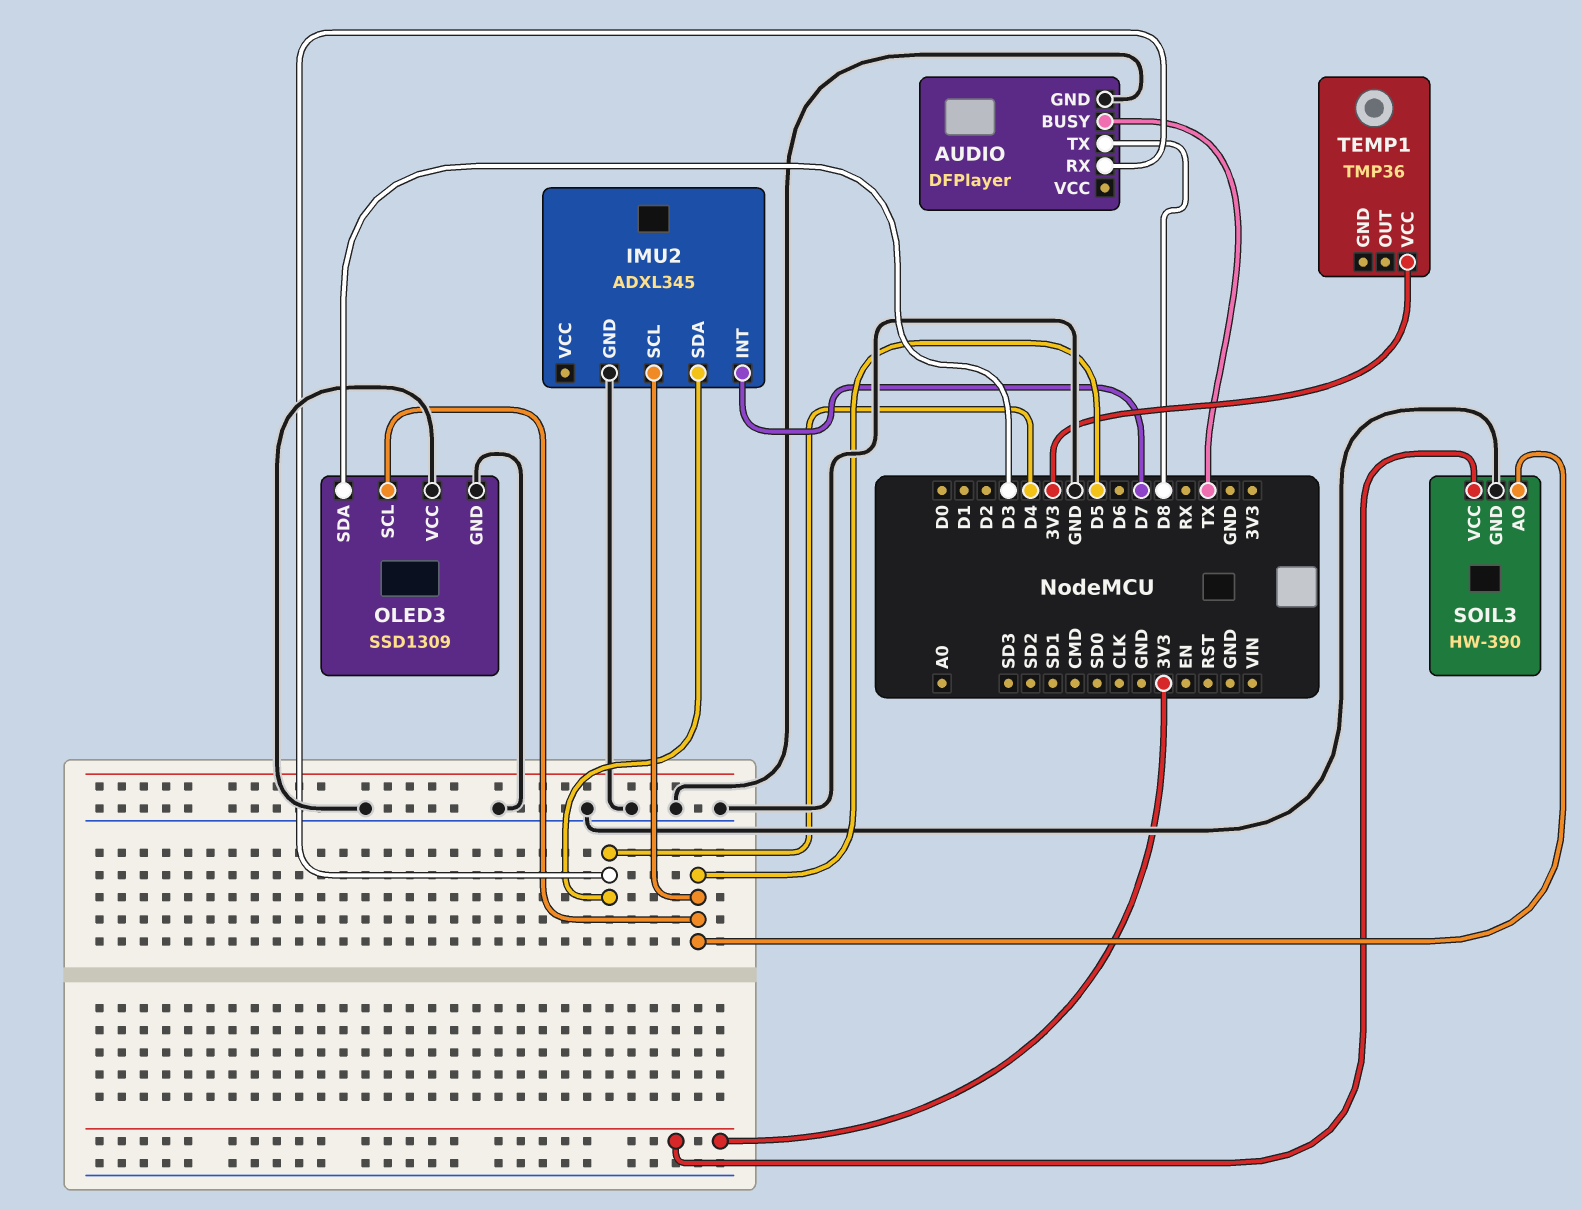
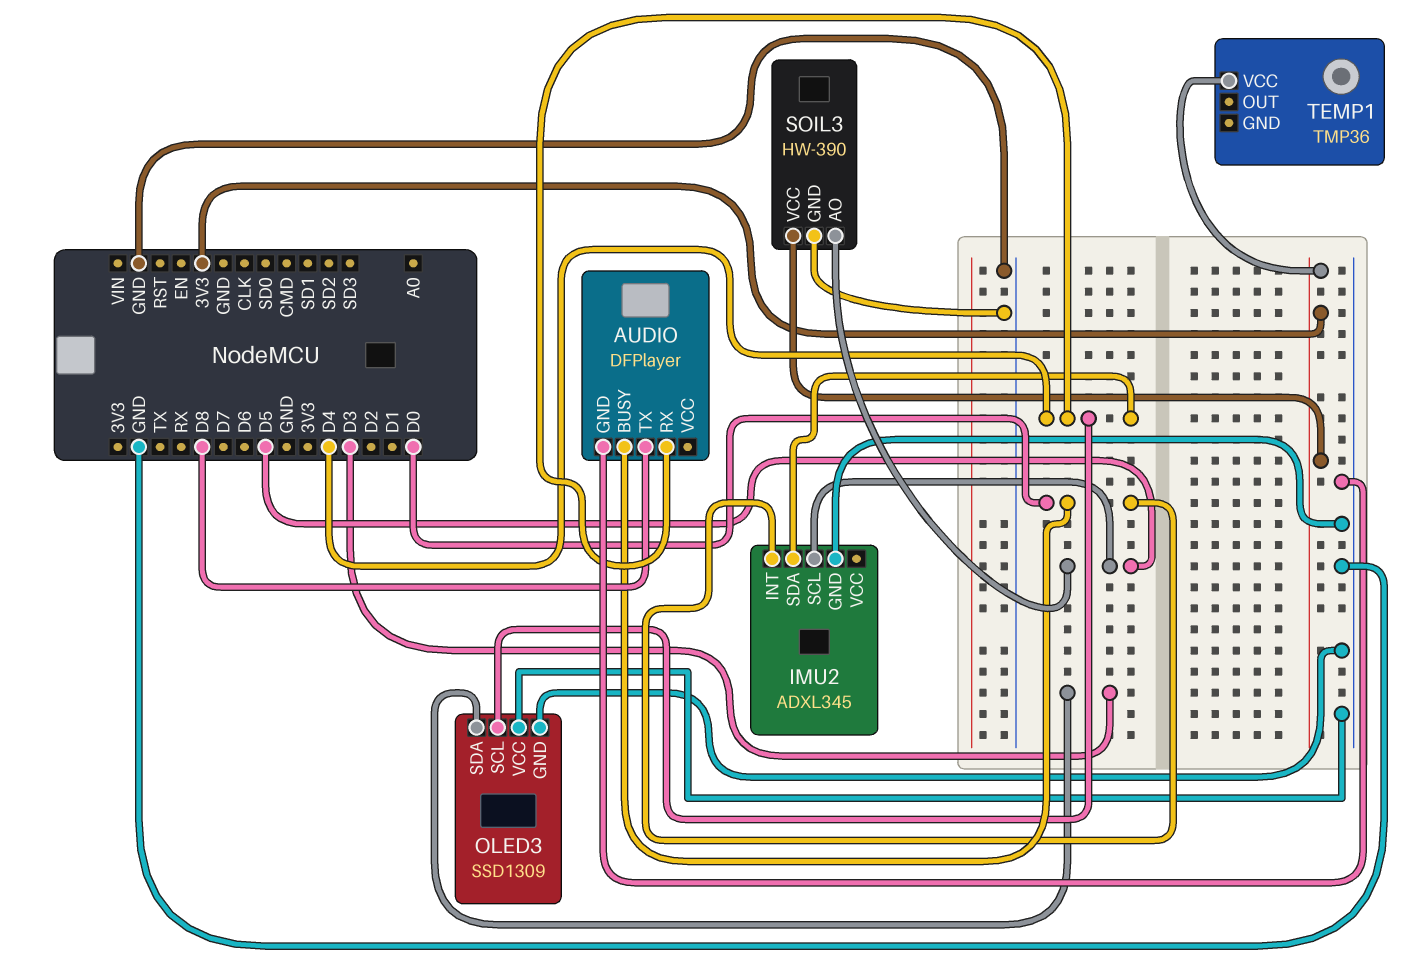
AUDIO pin BUSY: TX -> D0
IMU2 pin INT: D7 -> D0
OLED3 pin SCL: D5 -> D4

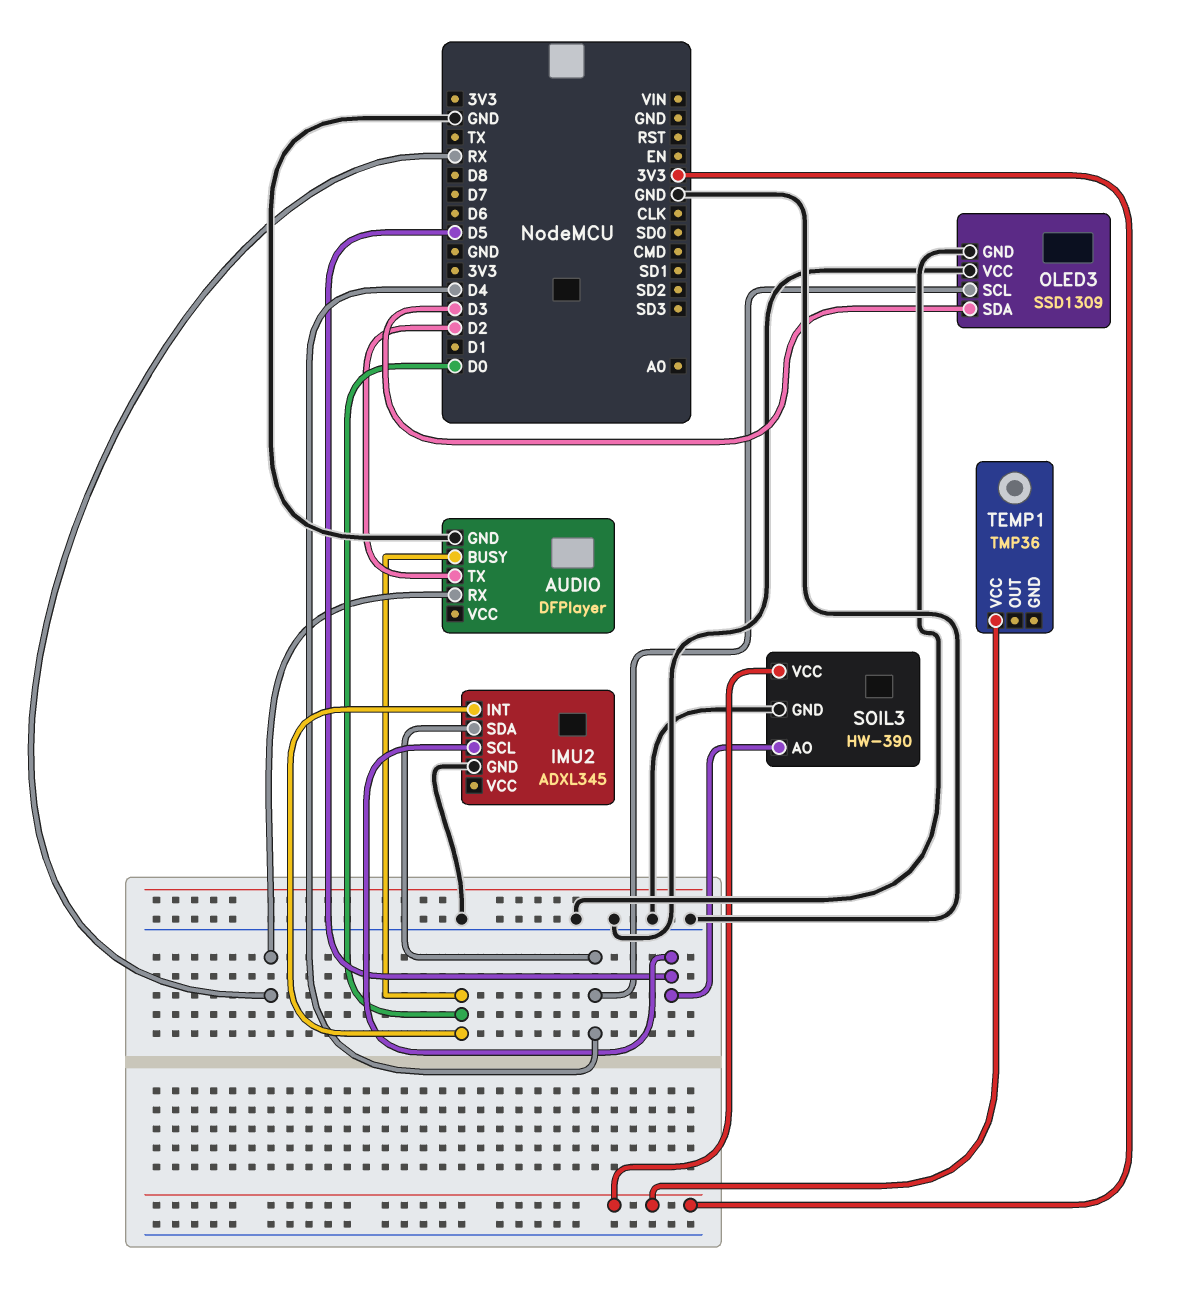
AUDIO pin RX: D4 -> RX
AUDIO pin TX: D8 -> D2

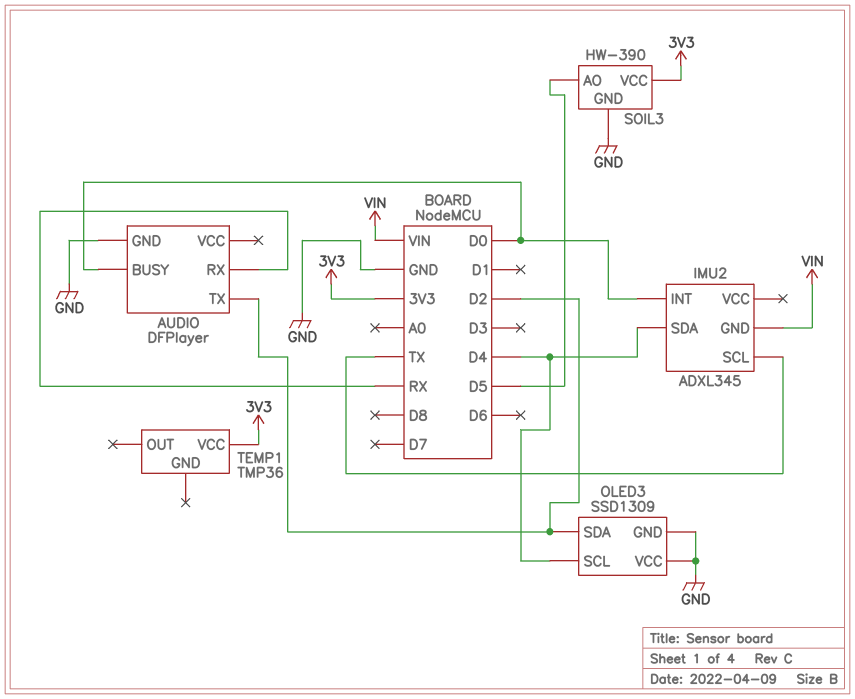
IMU2 pin GND: GND -> VIN
IMU2 pin SCL: D5 -> TX
OLED3 pin SDA: D3 -> D2

